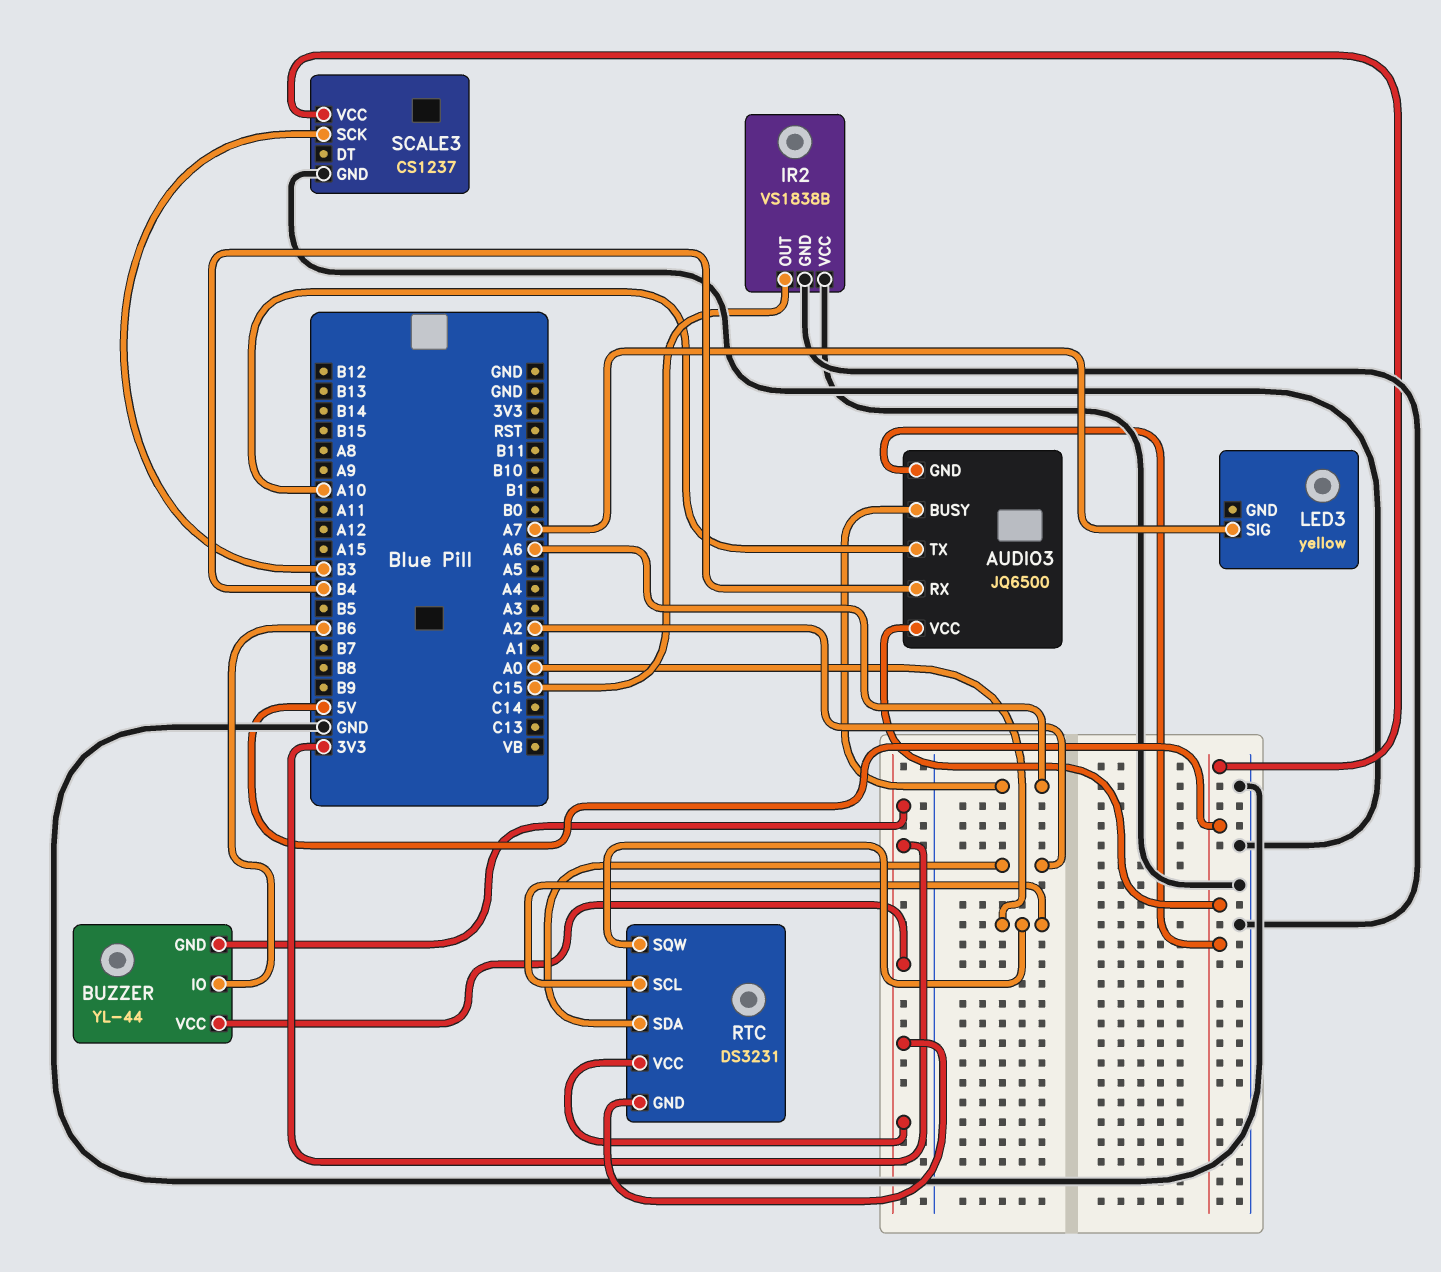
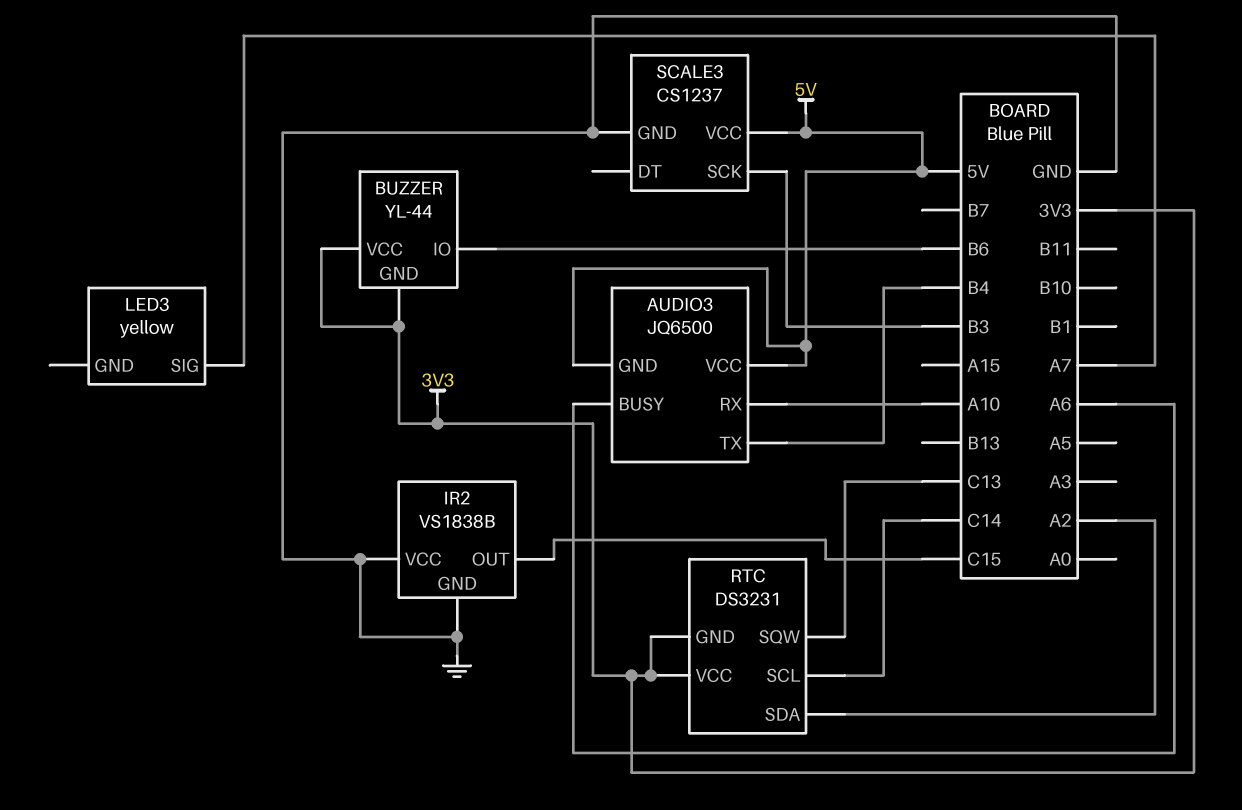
AUDIO3 pin RX: B4 -> A10
AUDIO3 pin TX: A10 -> B4
RTC pin SCL: A0 -> C14
RTC pin SQW: A0 -> C13

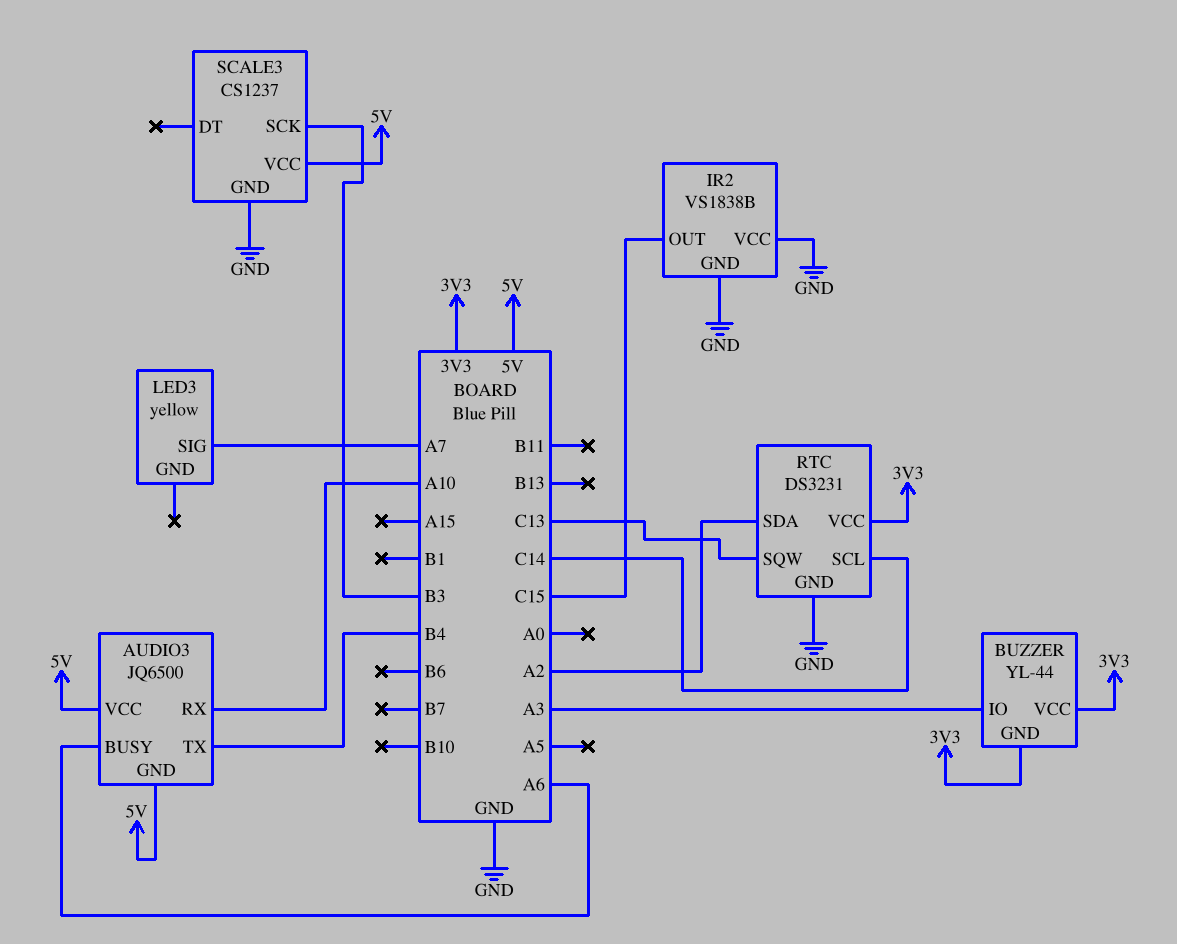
BUZZER pin IO: B6 -> A3
RTC pin GND: 3V3 -> GND

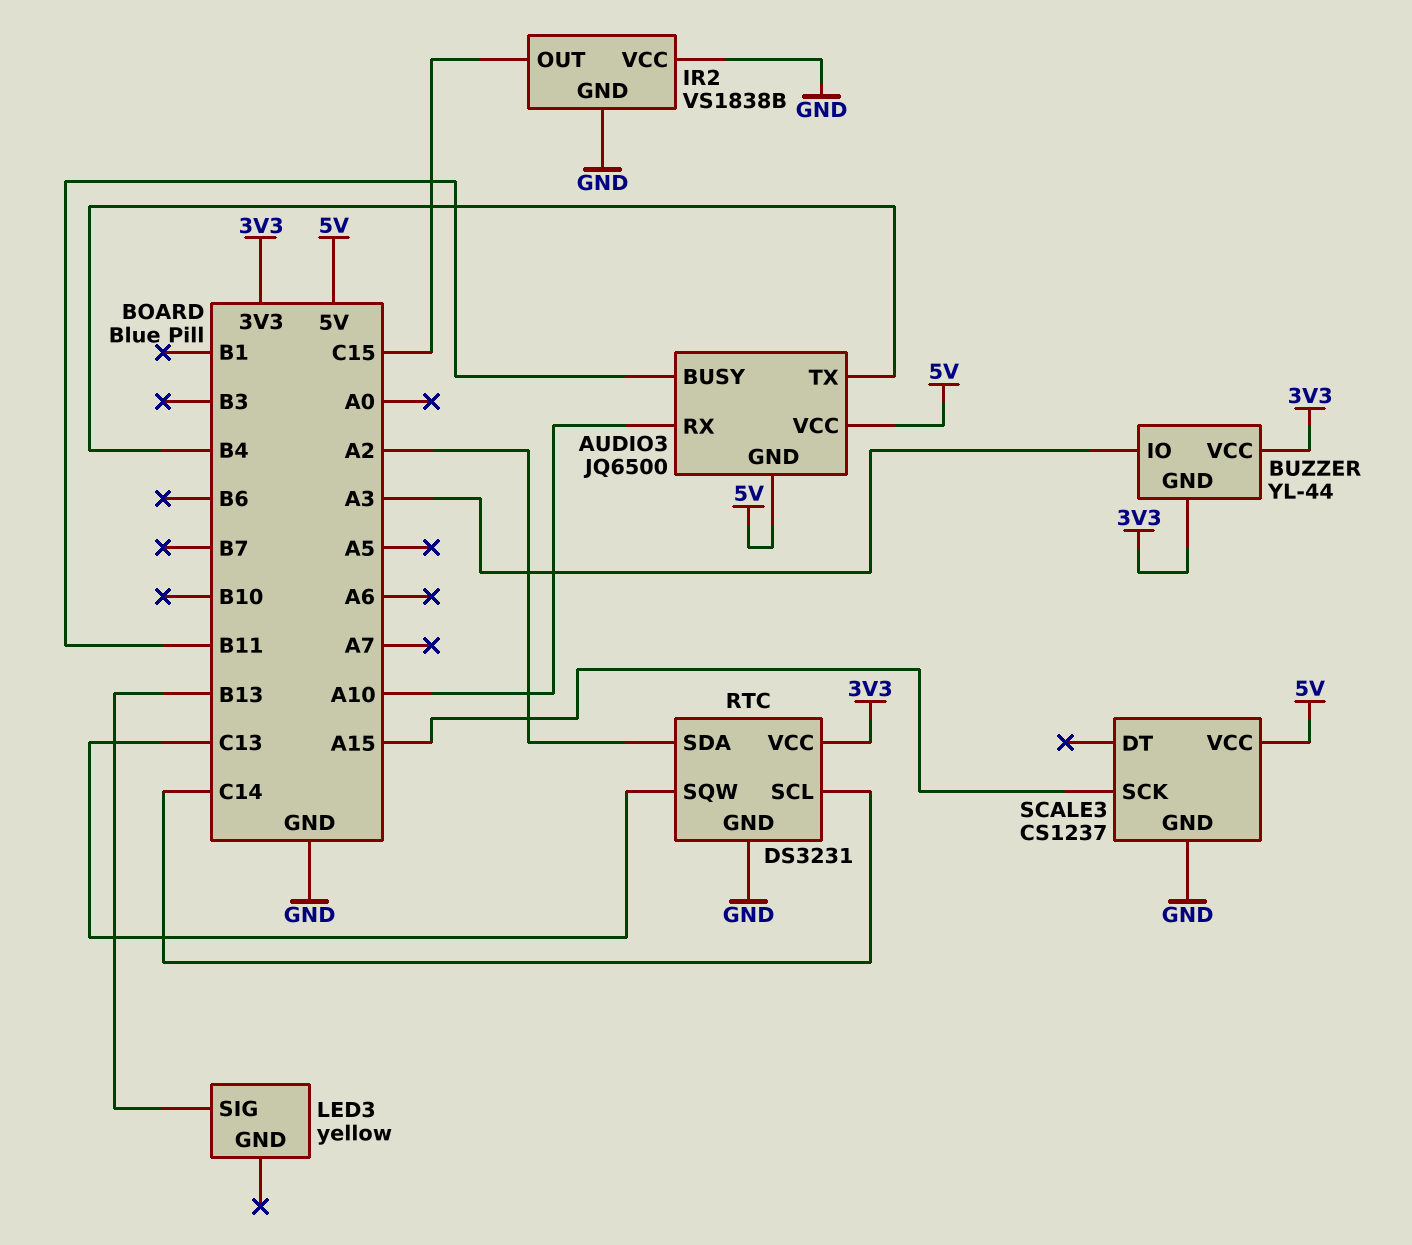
AUDIO3 pin BUSY: A6 -> B11
LED3 pin SIG: A7 -> B13
SCALE3 pin SCK: B3 -> A15

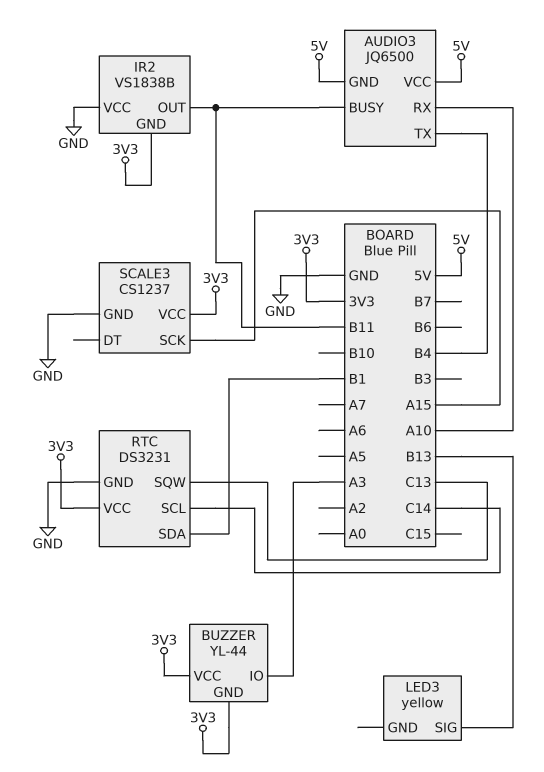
IR2 pin GND: GND -> 3V3
IR2 pin OUT: C15 -> B11
RTC pin SDA: A2 -> B1
SCALE3 pin VCC: 5V -> 3V3

